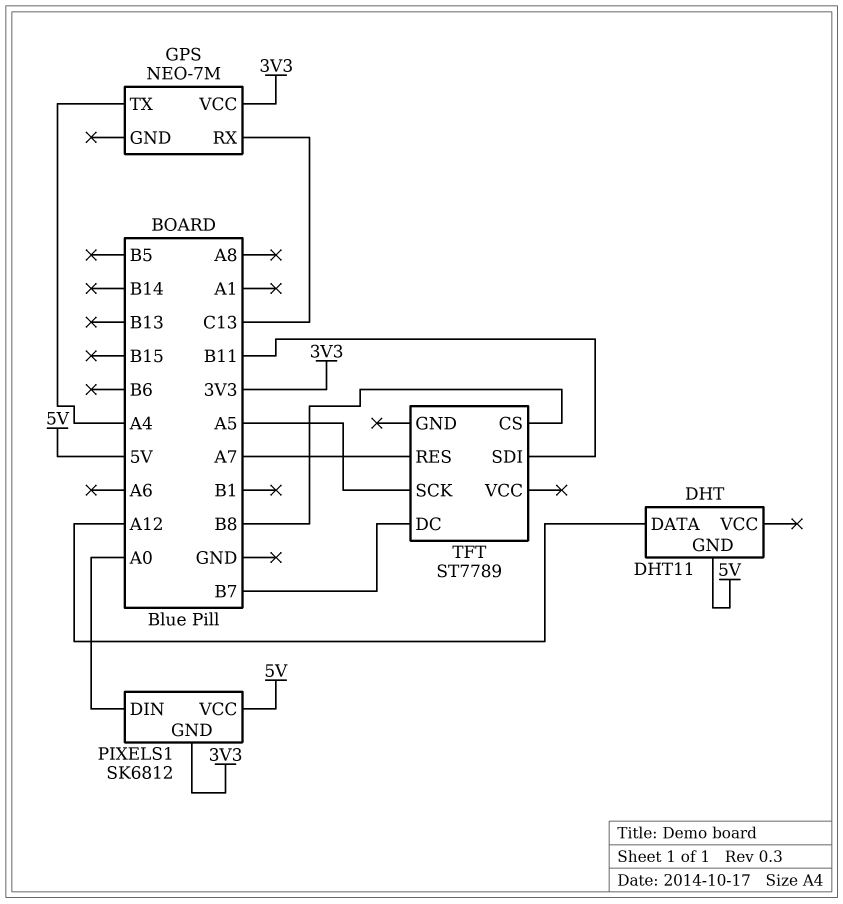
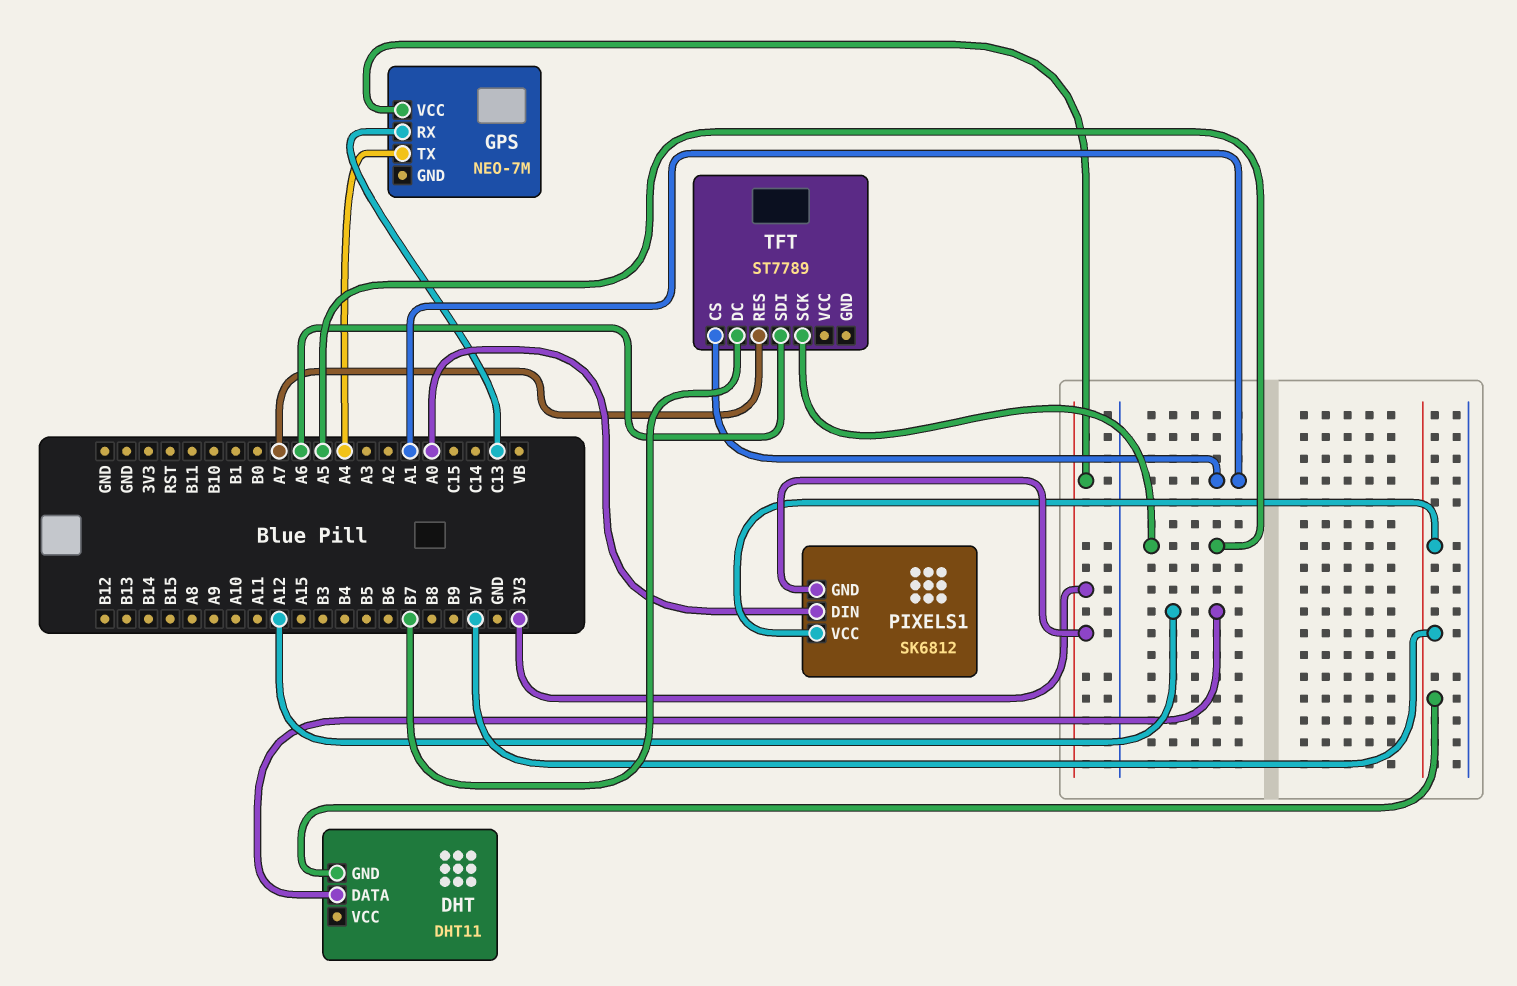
TFT pin CS: B8 -> A1
TFT pin SDI: B11 -> A6

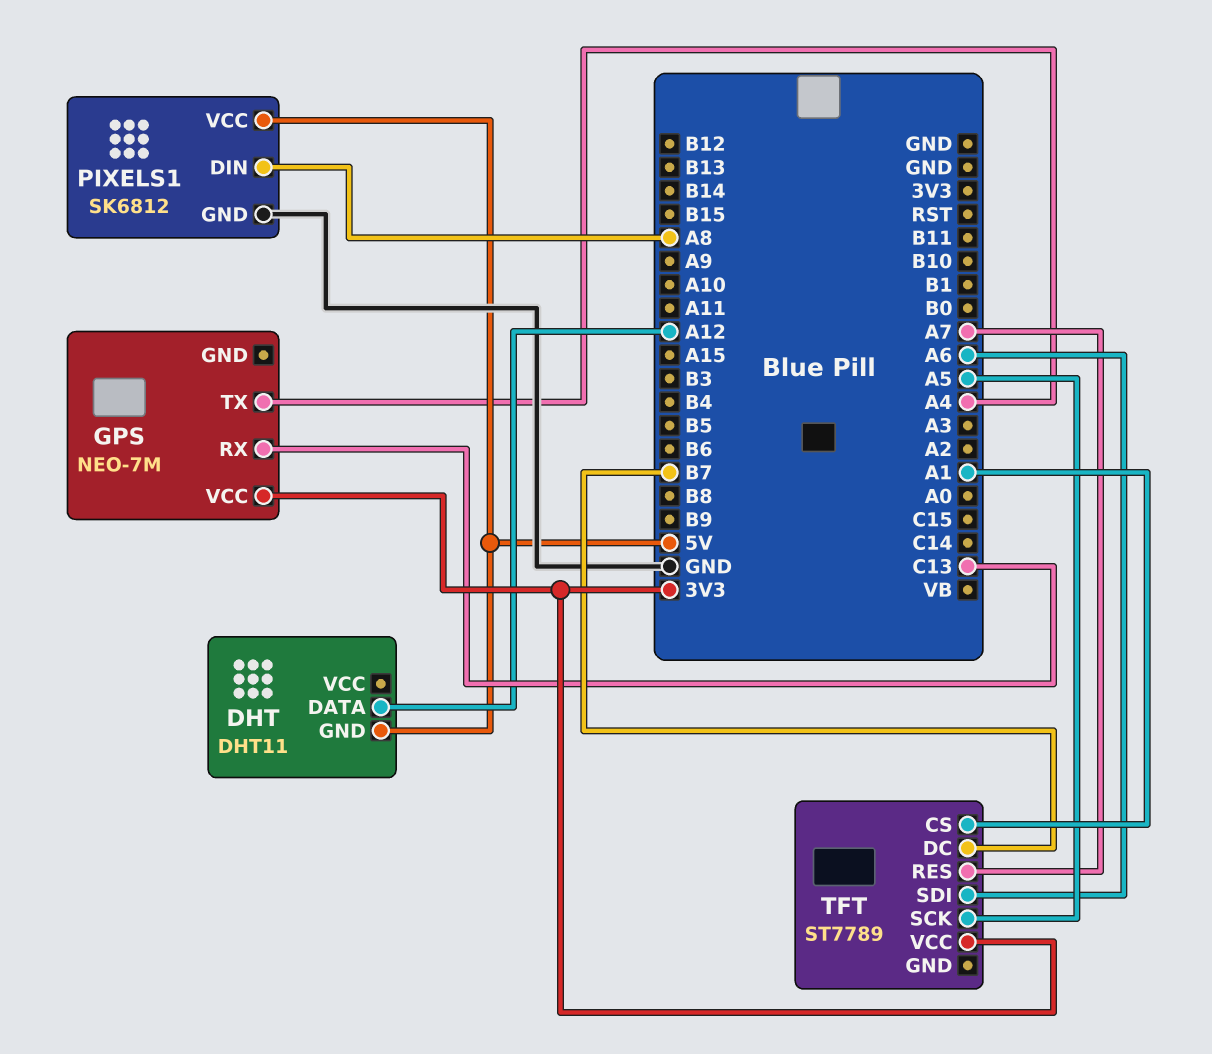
PIXELS1 pin DIN: A0 -> A8
PIXELS1 pin GND: 3V3 -> GND
TFT pin VCC: none -> 3V3

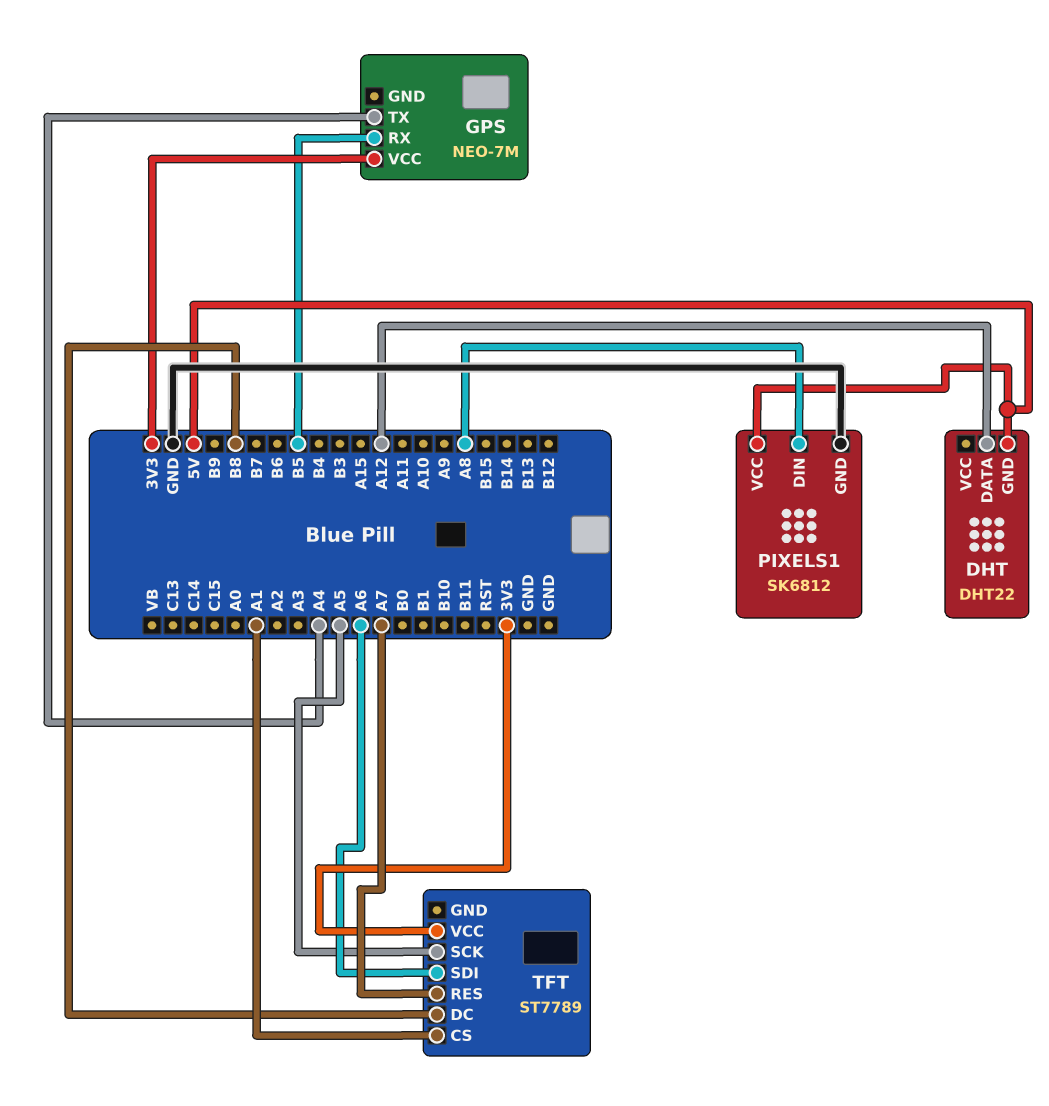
DHT: DHT11 -> DHT22
GPS pin RX: C13 -> B5
TFT pin DC: B7 -> B8

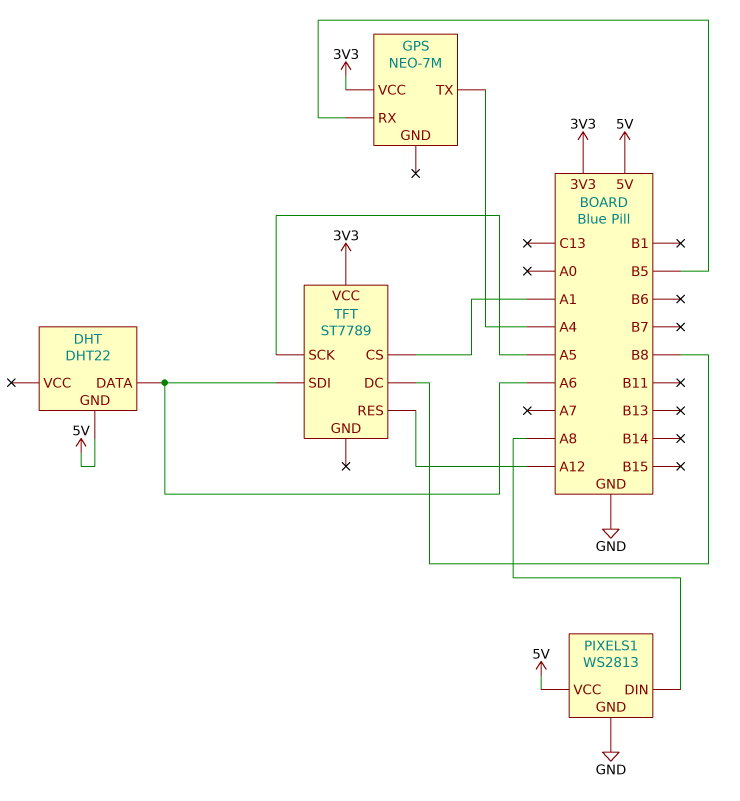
DHT pin DATA: A12 -> A6
PIXELS1: SK6812 -> WS2813
TFT pin RES: A7 -> A12

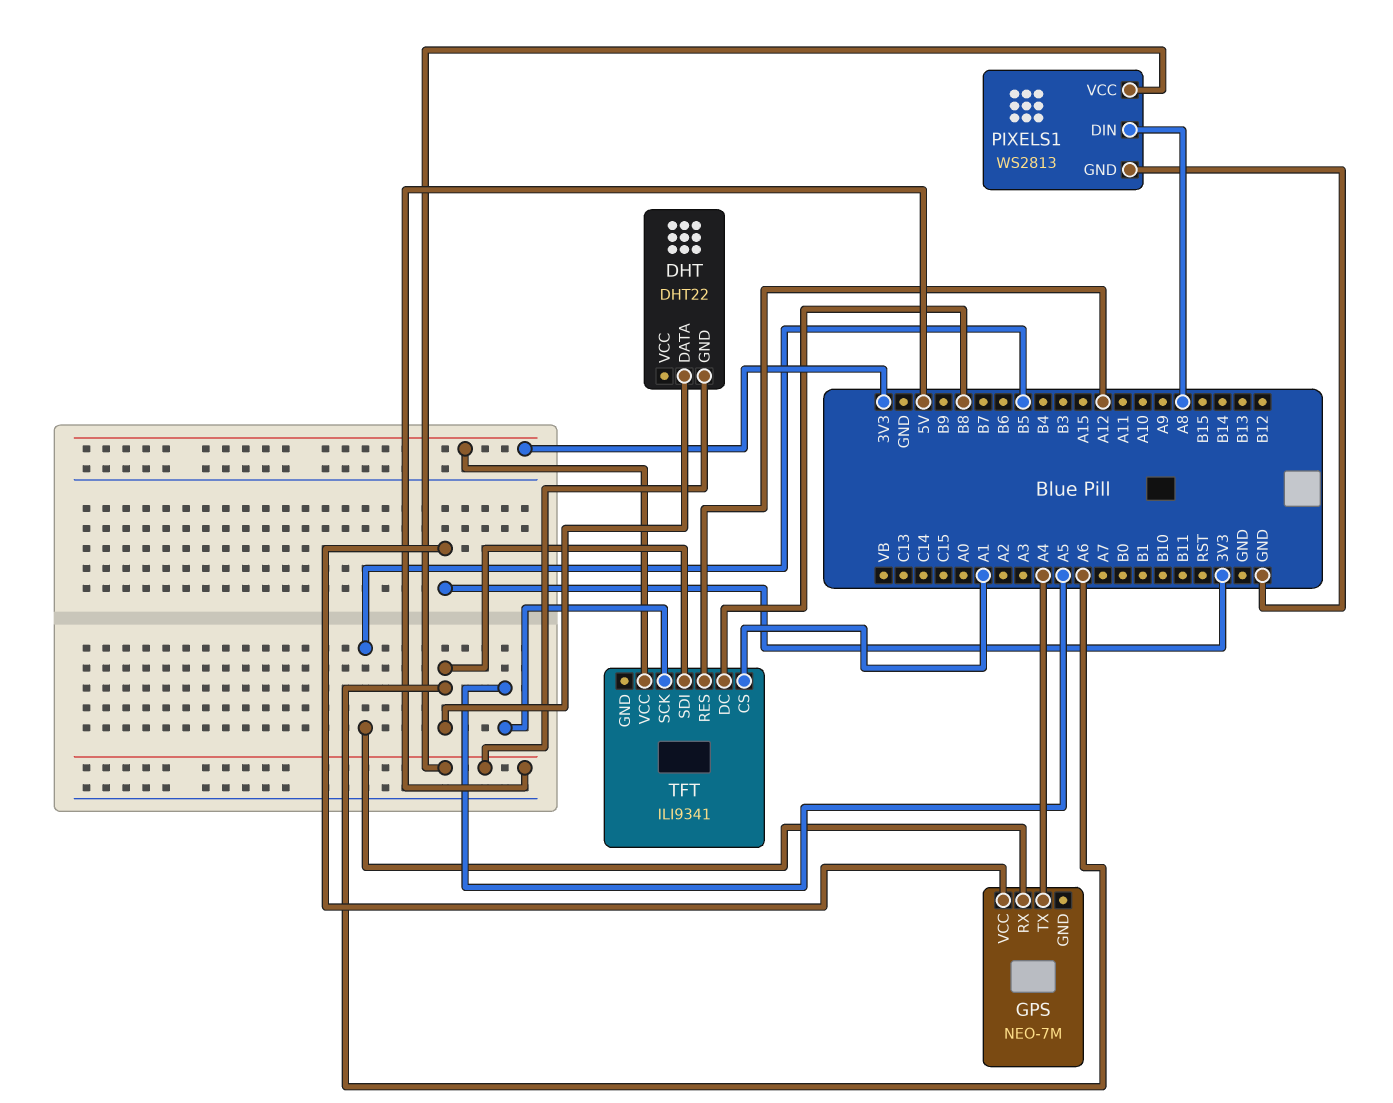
TFT: ST7789 -> ILI9341

